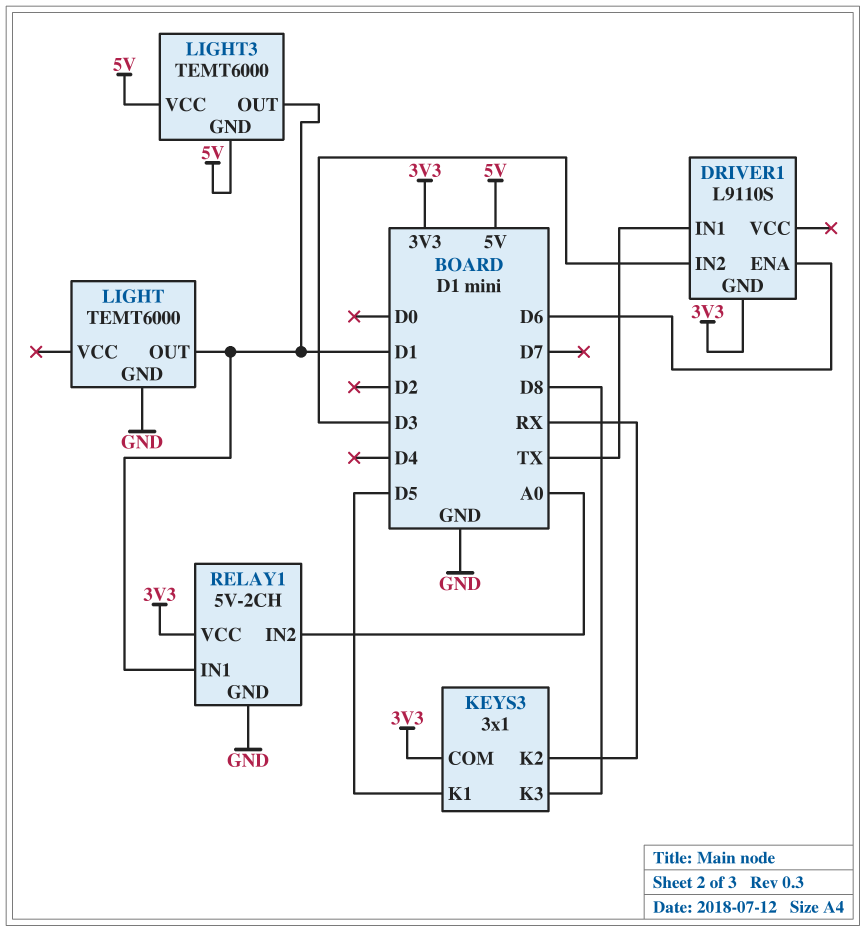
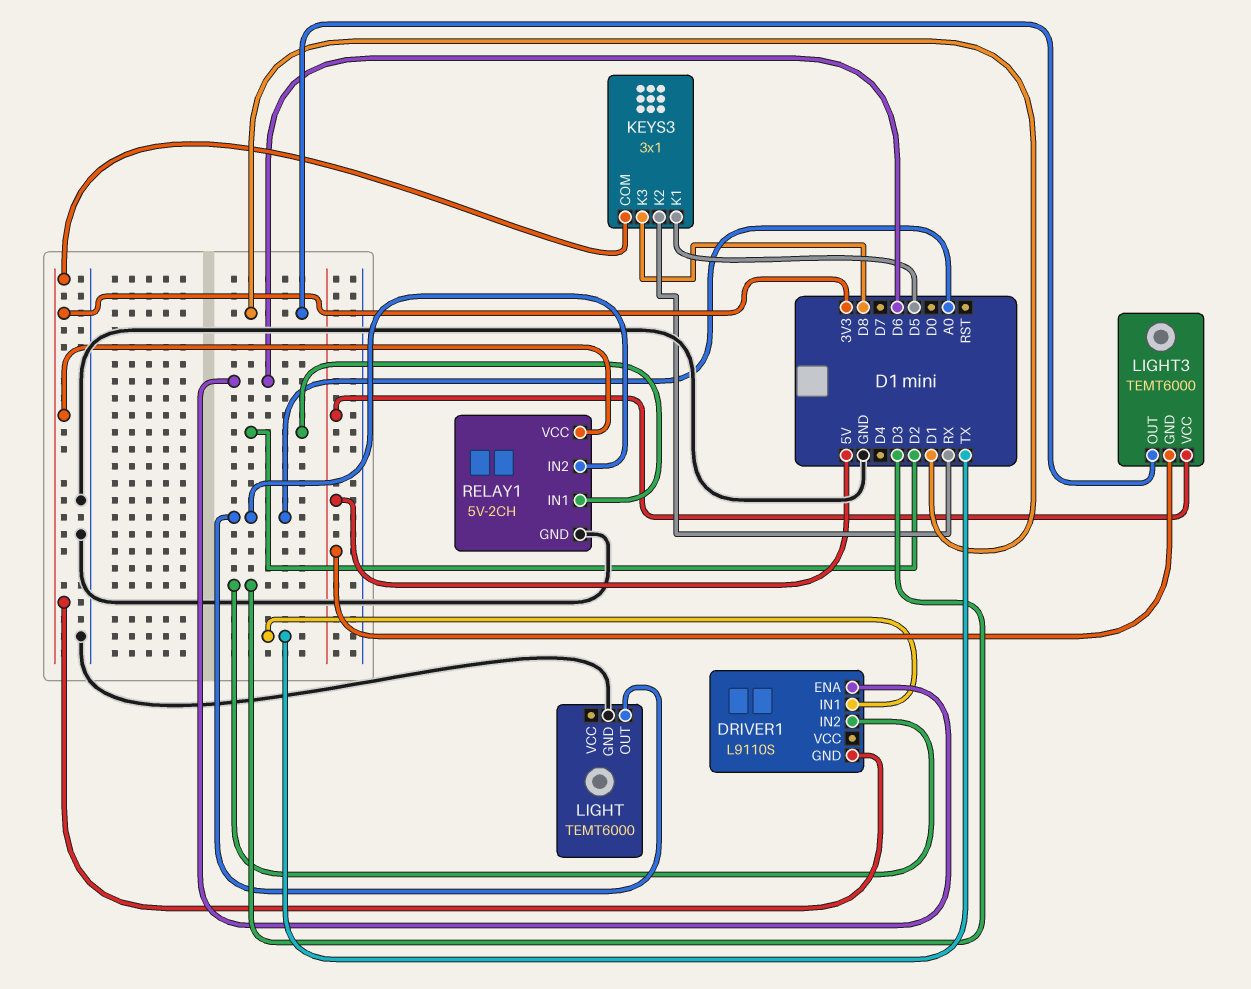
LIGHT pin OUT: D1 -> A0
RELAY1 pin IN1: D1 -> D2

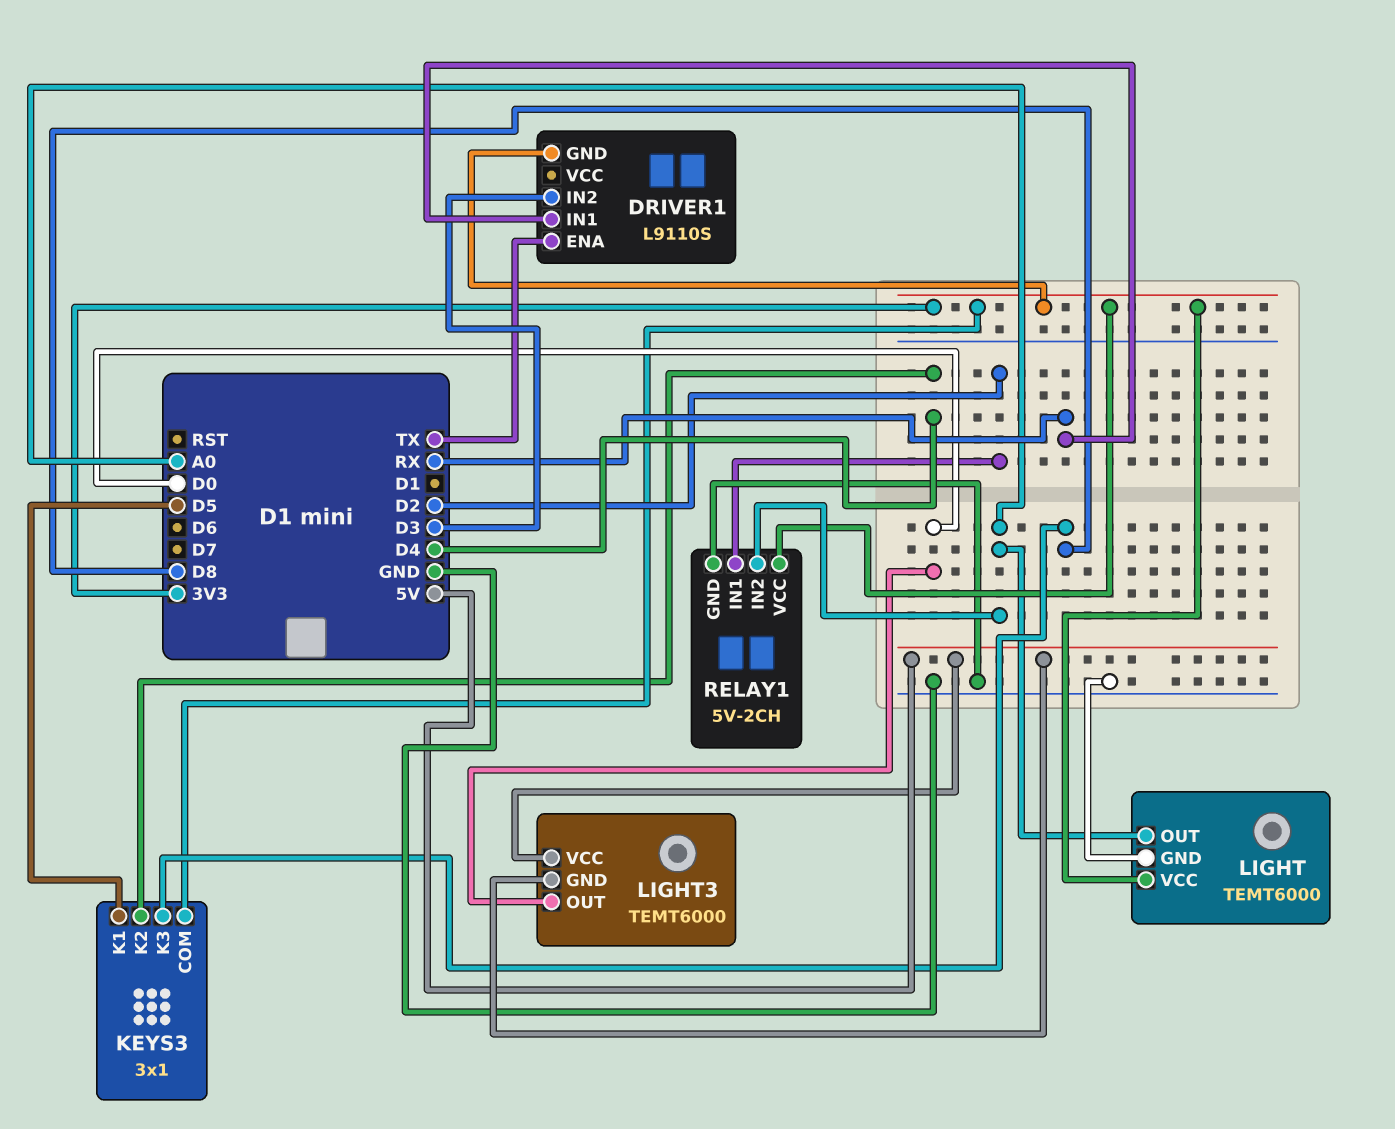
DRIVER1 pin ENA: D6 -> TX
DRIVER1 pin IN1: TX -> RX
KEYS3 pin K2: RX -> D4
LIGHT pin VCC: none -> 3V3
LIGHT3 pin OUT: D1 -> D0

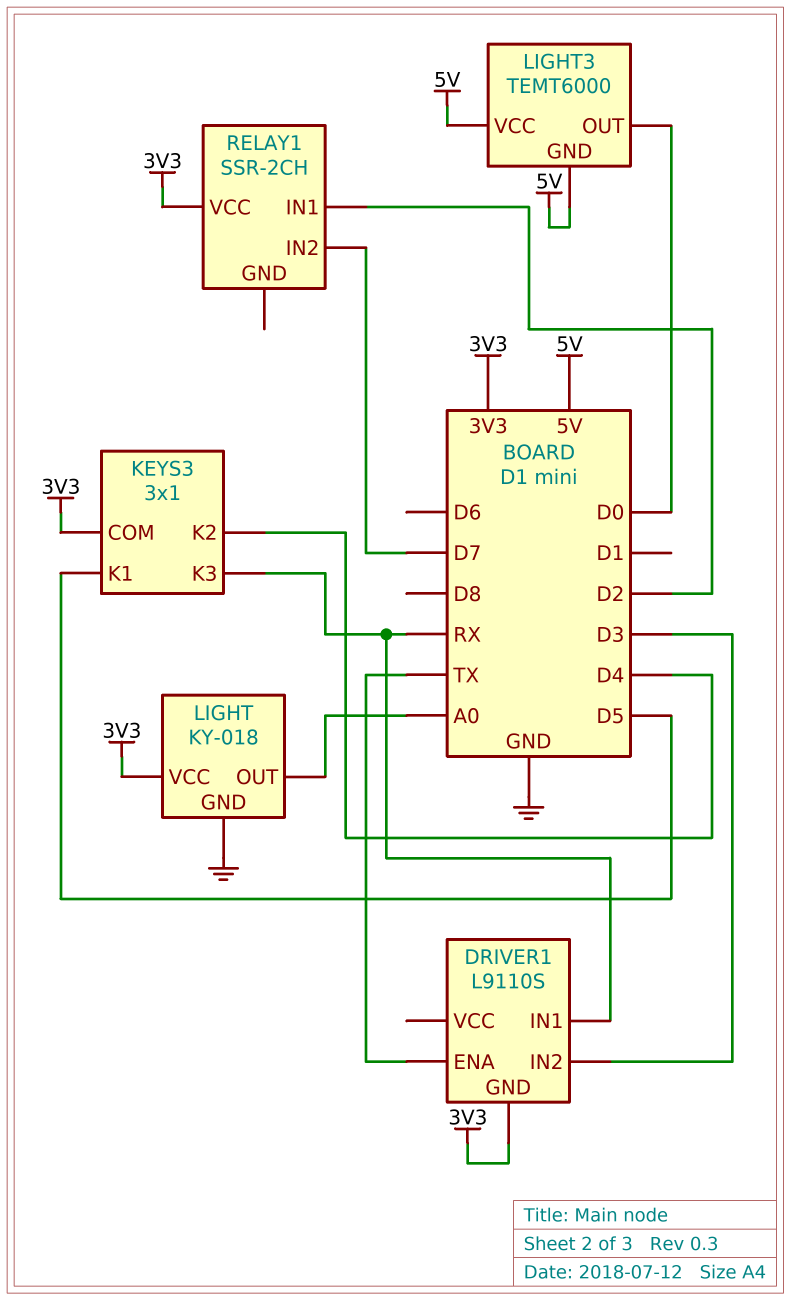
KEYS3 pin K3: D8 -> RX
LIGHT: TEMT6000 -> KY-018
RELAY1: 5V-2CH -> SSR-2CH
RELAY1 pin GND: GND -> none
RELAY1 pin IN2: A0 -> D7

